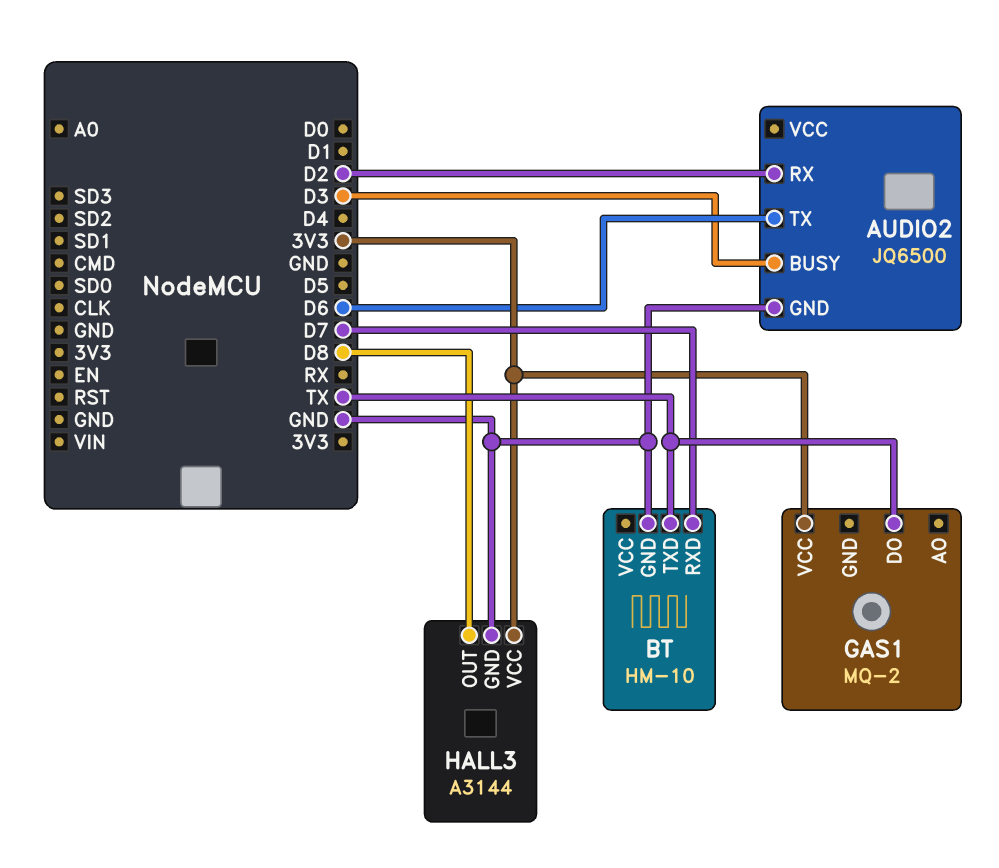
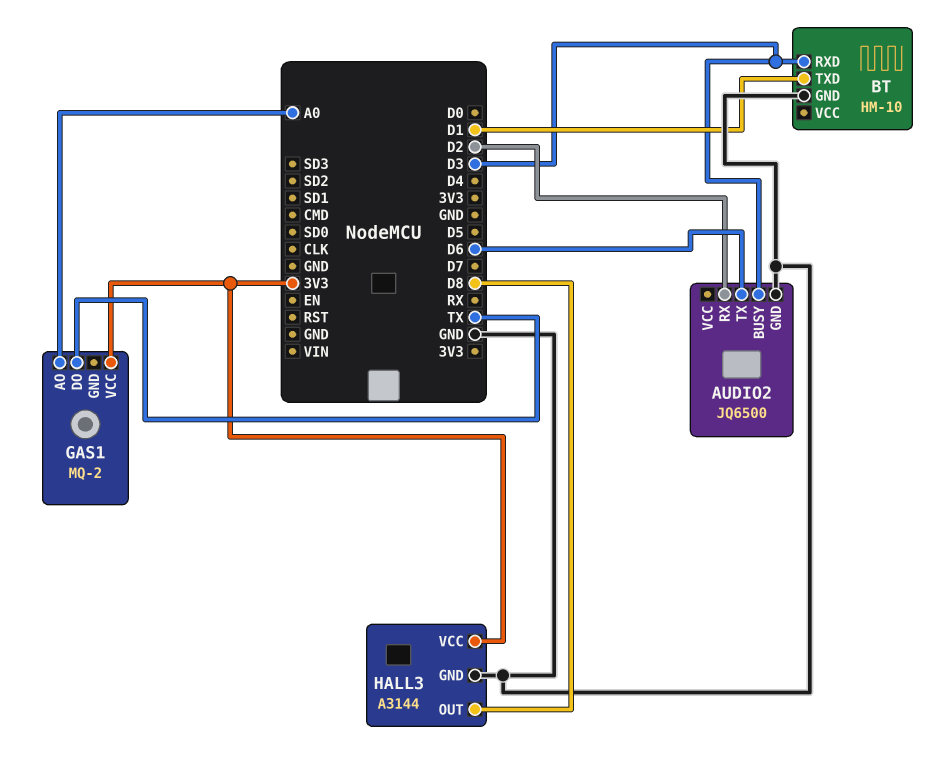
BT pin RXD: D7 -> D3
BT pin TXD: TX -> D1
GAS1 pin AO: none -> A0

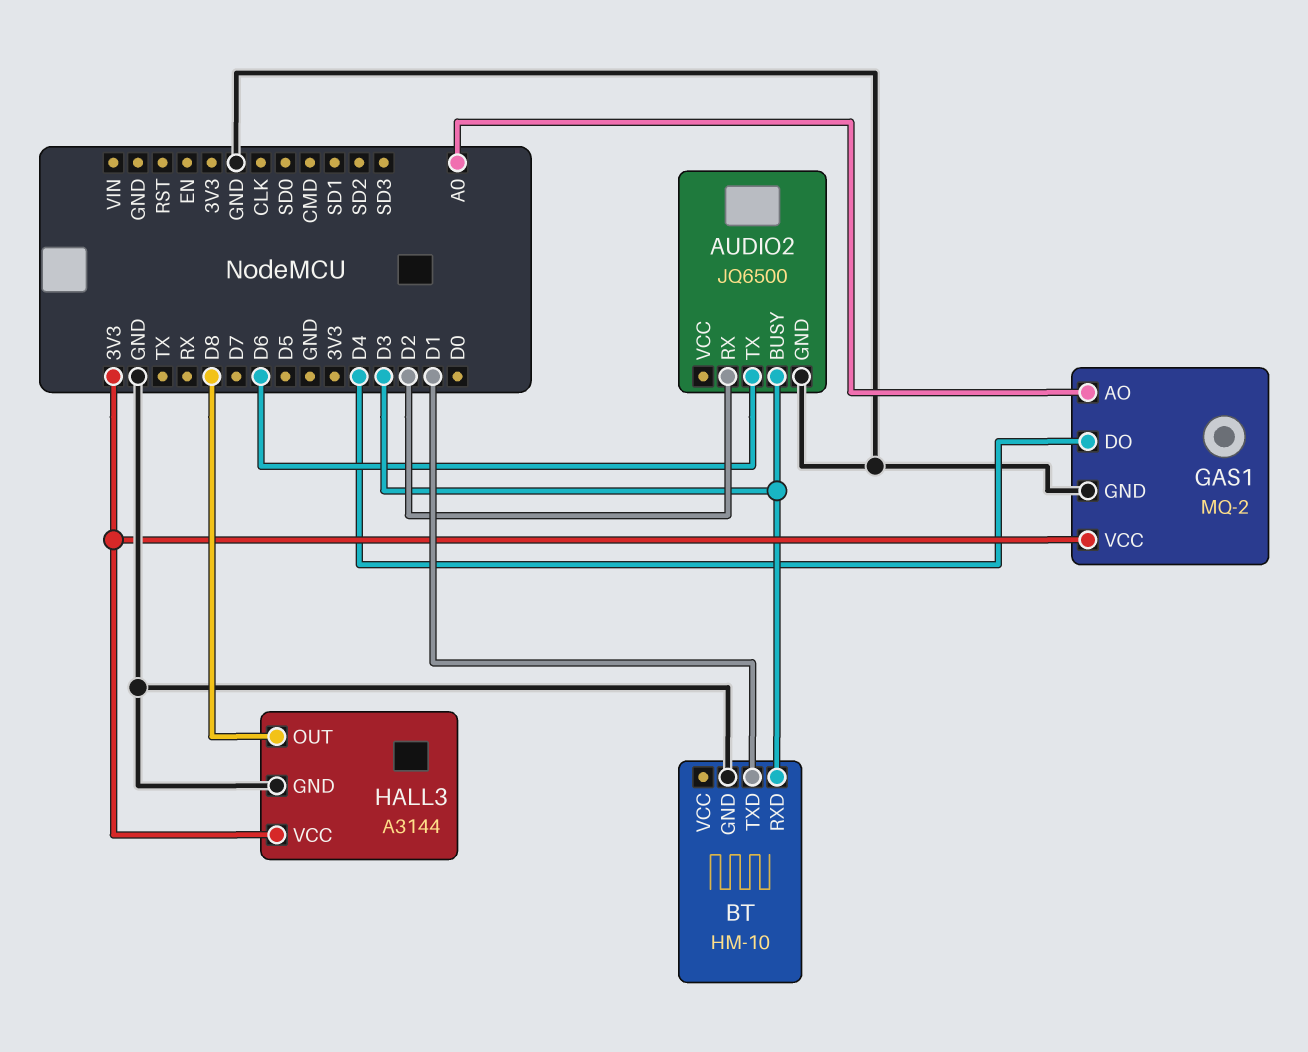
GAS1 pin DO: TX -> D4
GAS1 pin GND: none -> GND

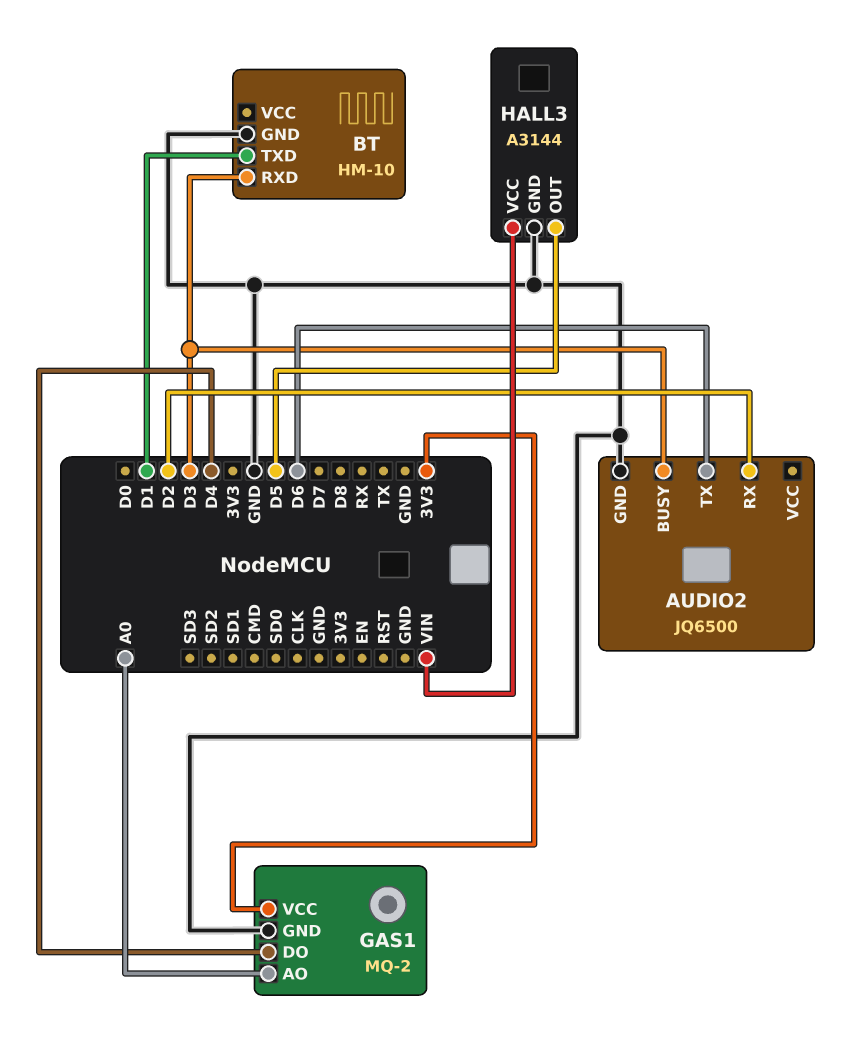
HALL3 pin OUT: D8 -> D5
HALL3 pin VCC: 3V3 -> VIN

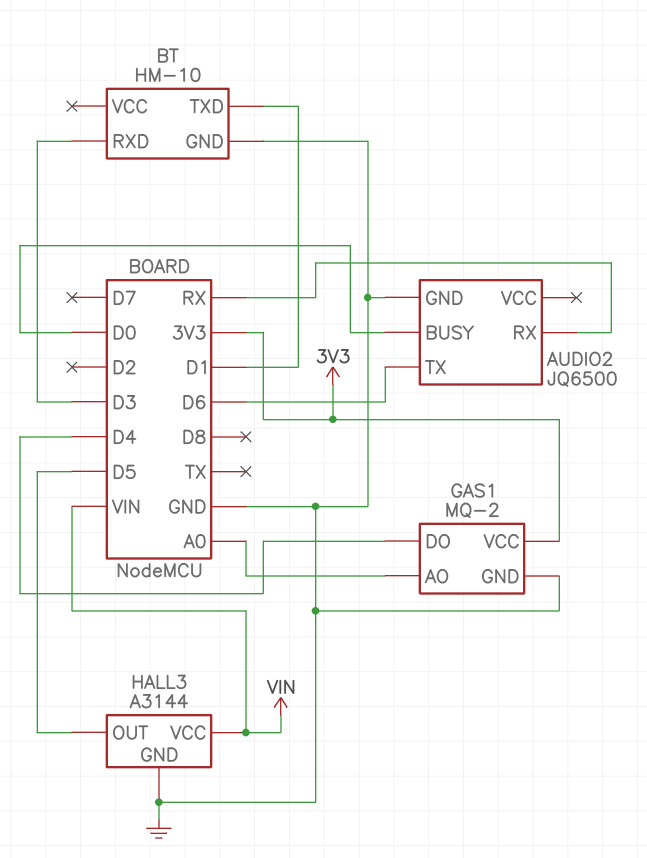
AUDIO2 pin BUSY: D3 -> D0
AUDIO2 pin RX: D2 -> RX

